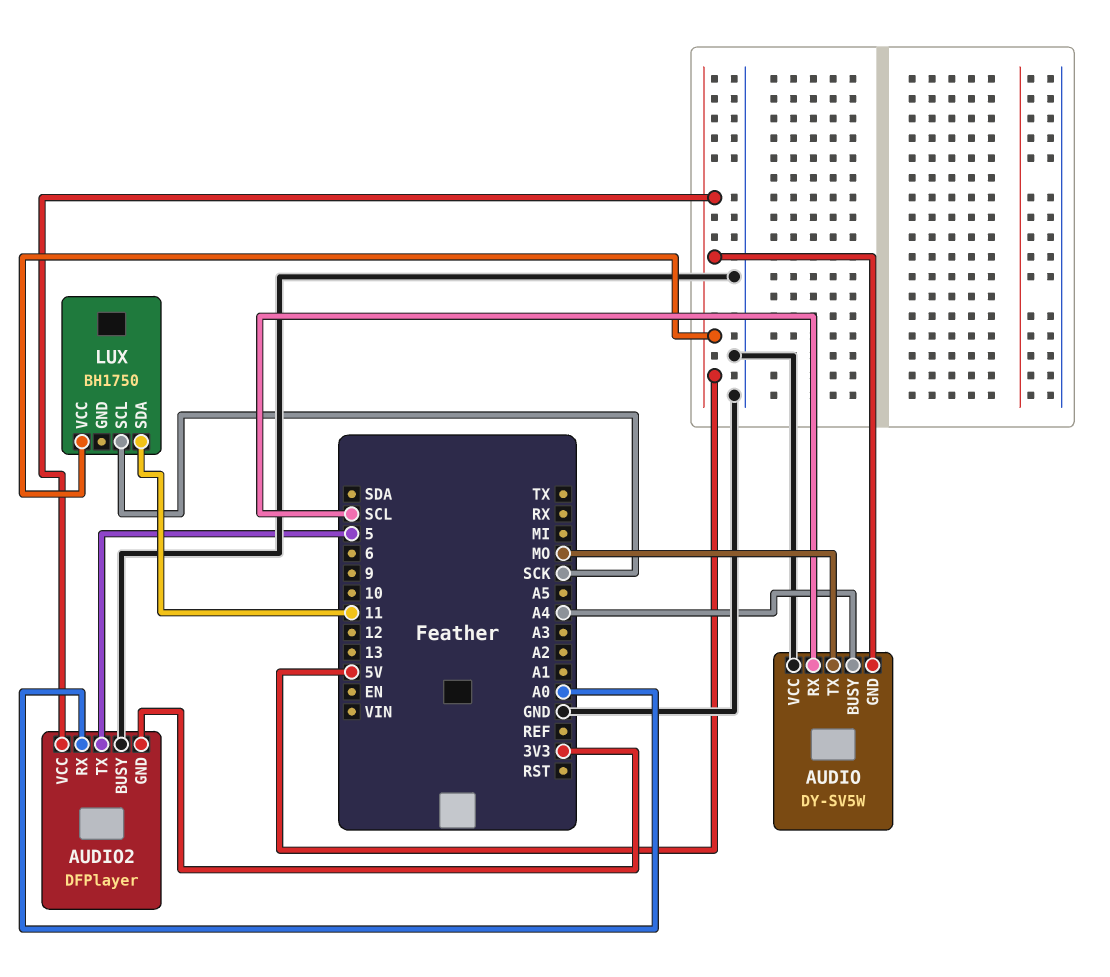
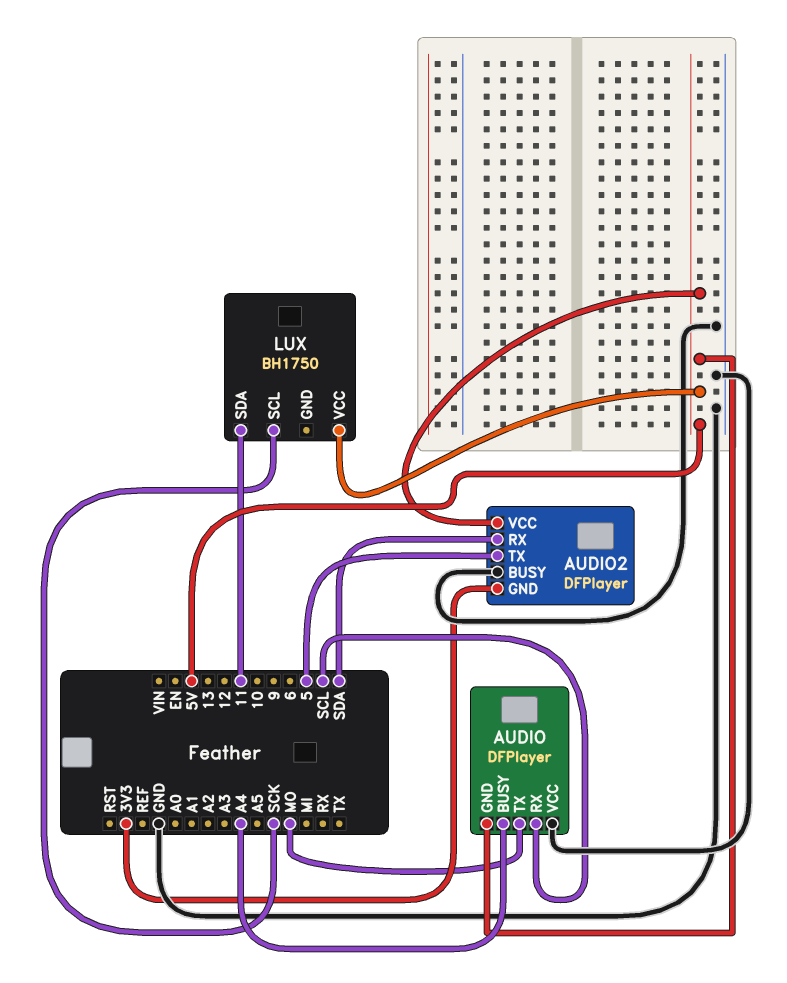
AUDIO: DY-SV5W -> DFPlayer
AUDIO2 pin RX: A0 -> SDA

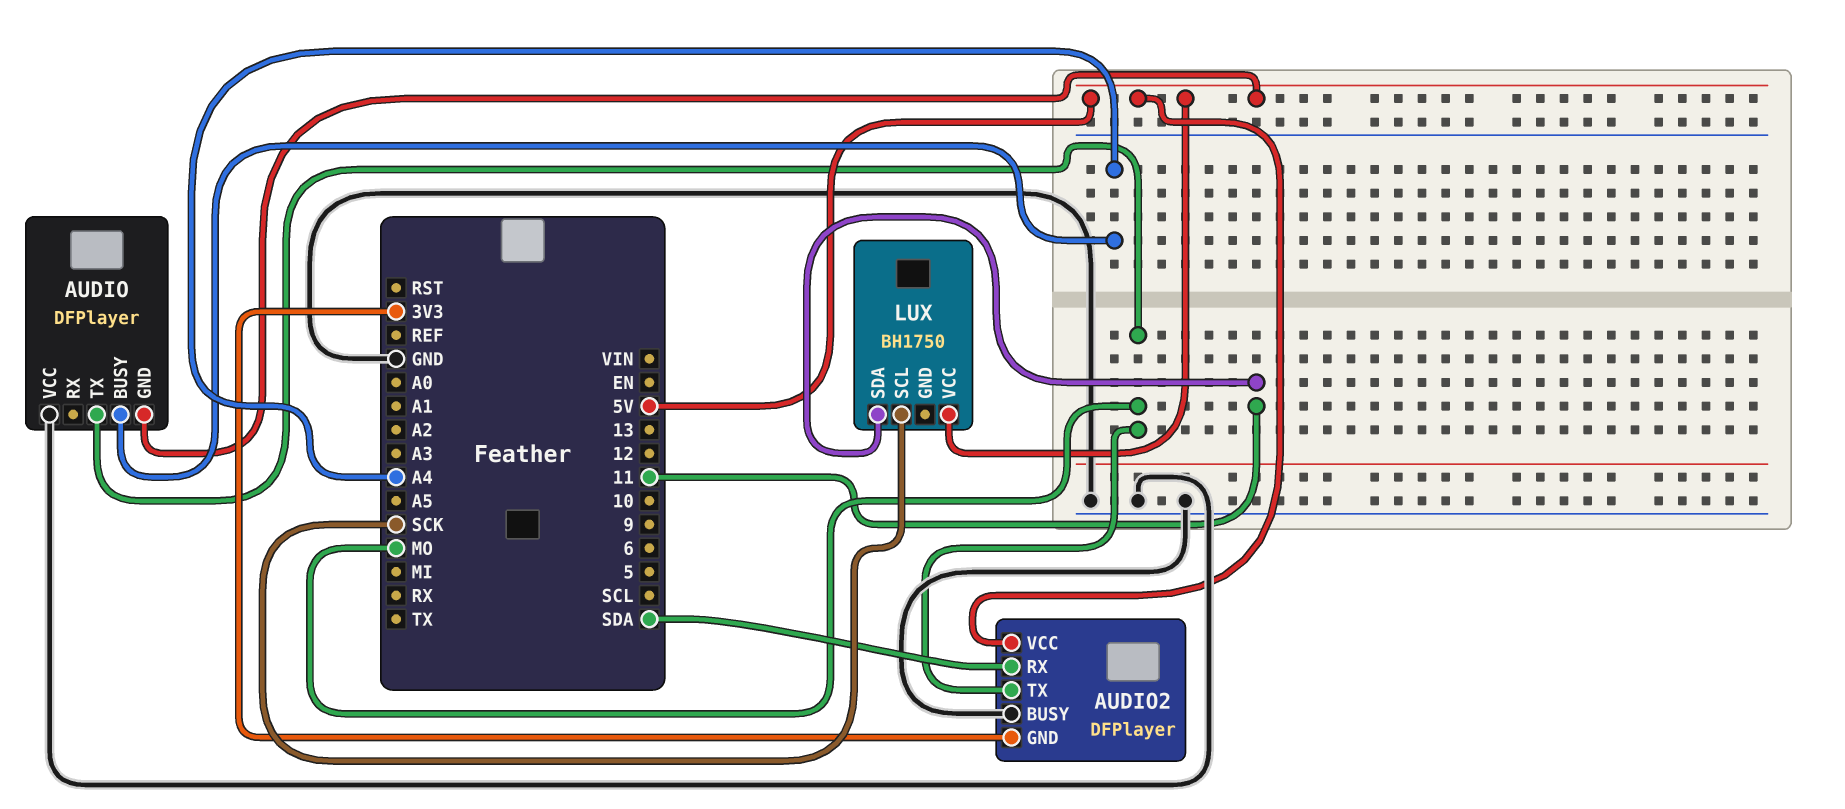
AUDIO pin RX: SCL -> none
AUDIO2 pin TX: 5 -> MO

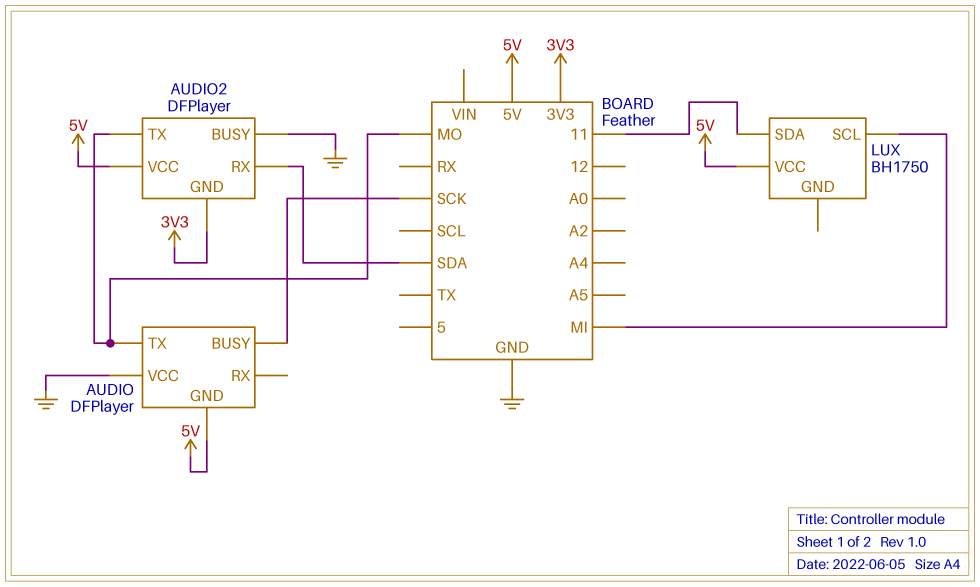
AUDIO pin BUSY: A4 -> SCK
LUX pin SCL: SCK -> MI

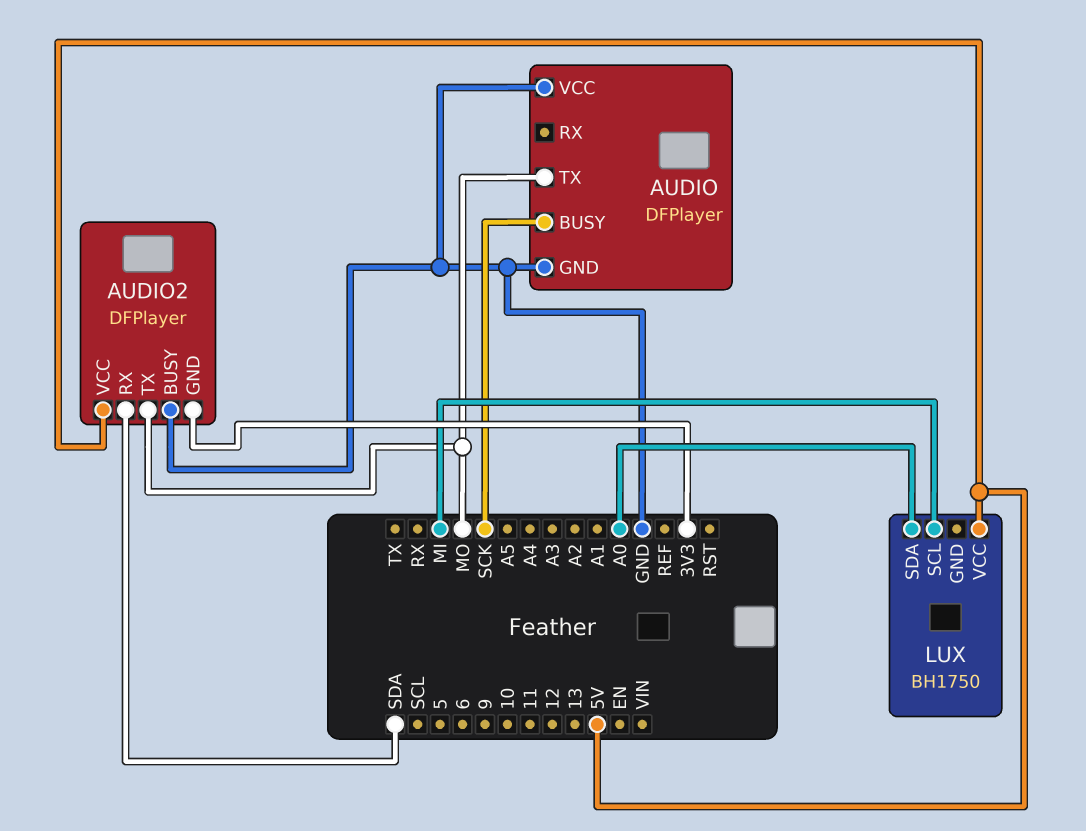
AUDIO pin GND: 5V -> GND
LUX pin SDA: 11 -> A0

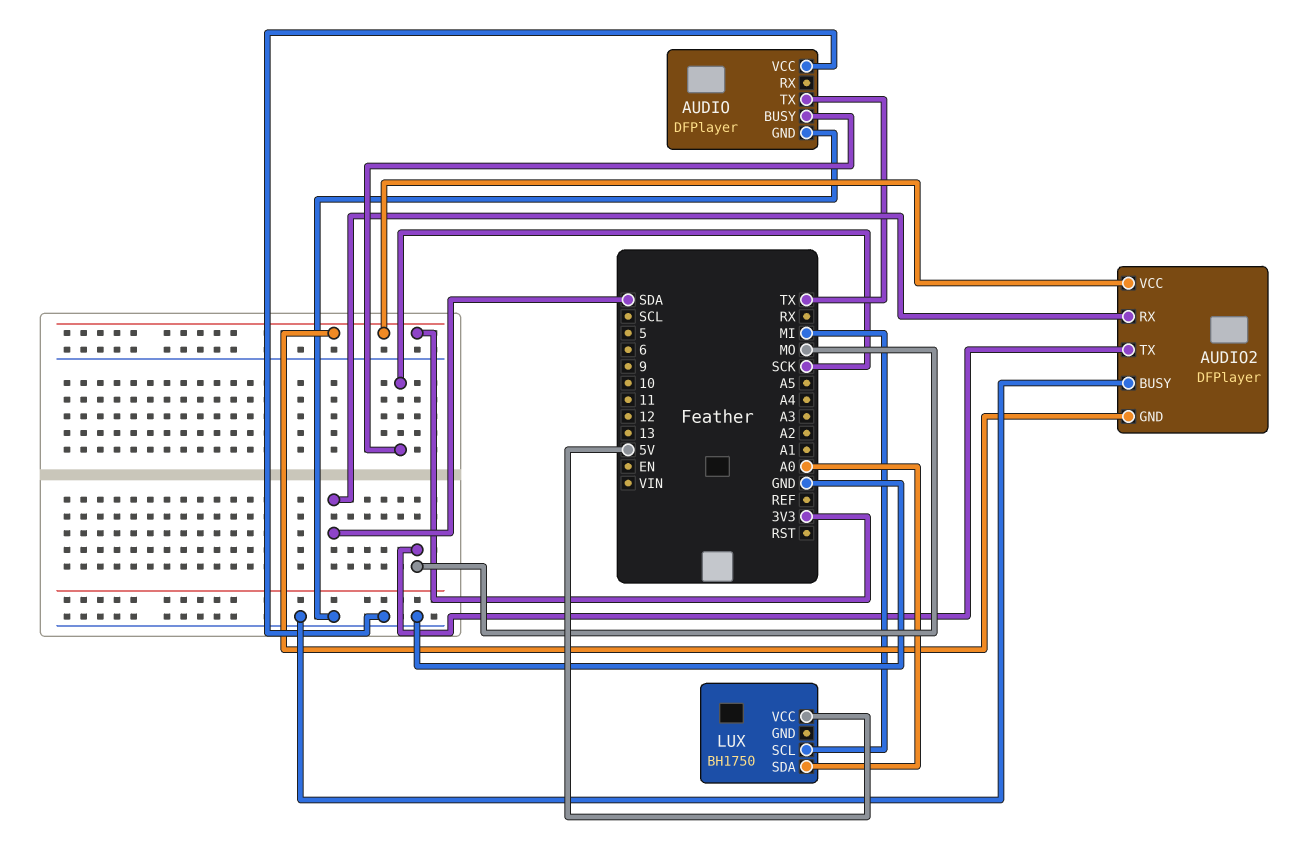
AUDIO pin TX: MO -> TX
AUDIO2 pin VCC: 5V -> 3V3

